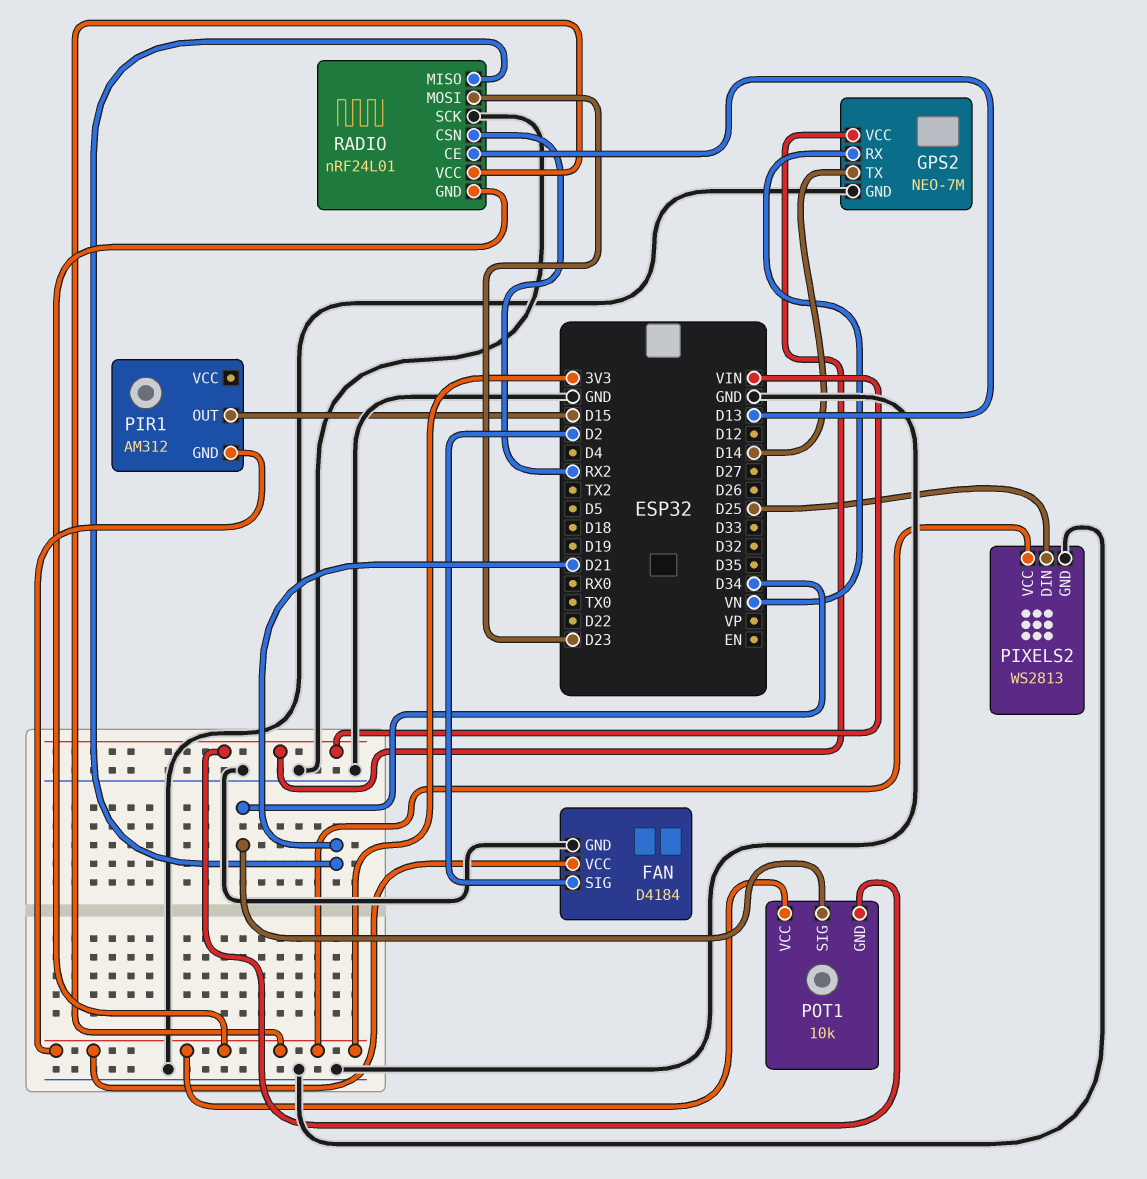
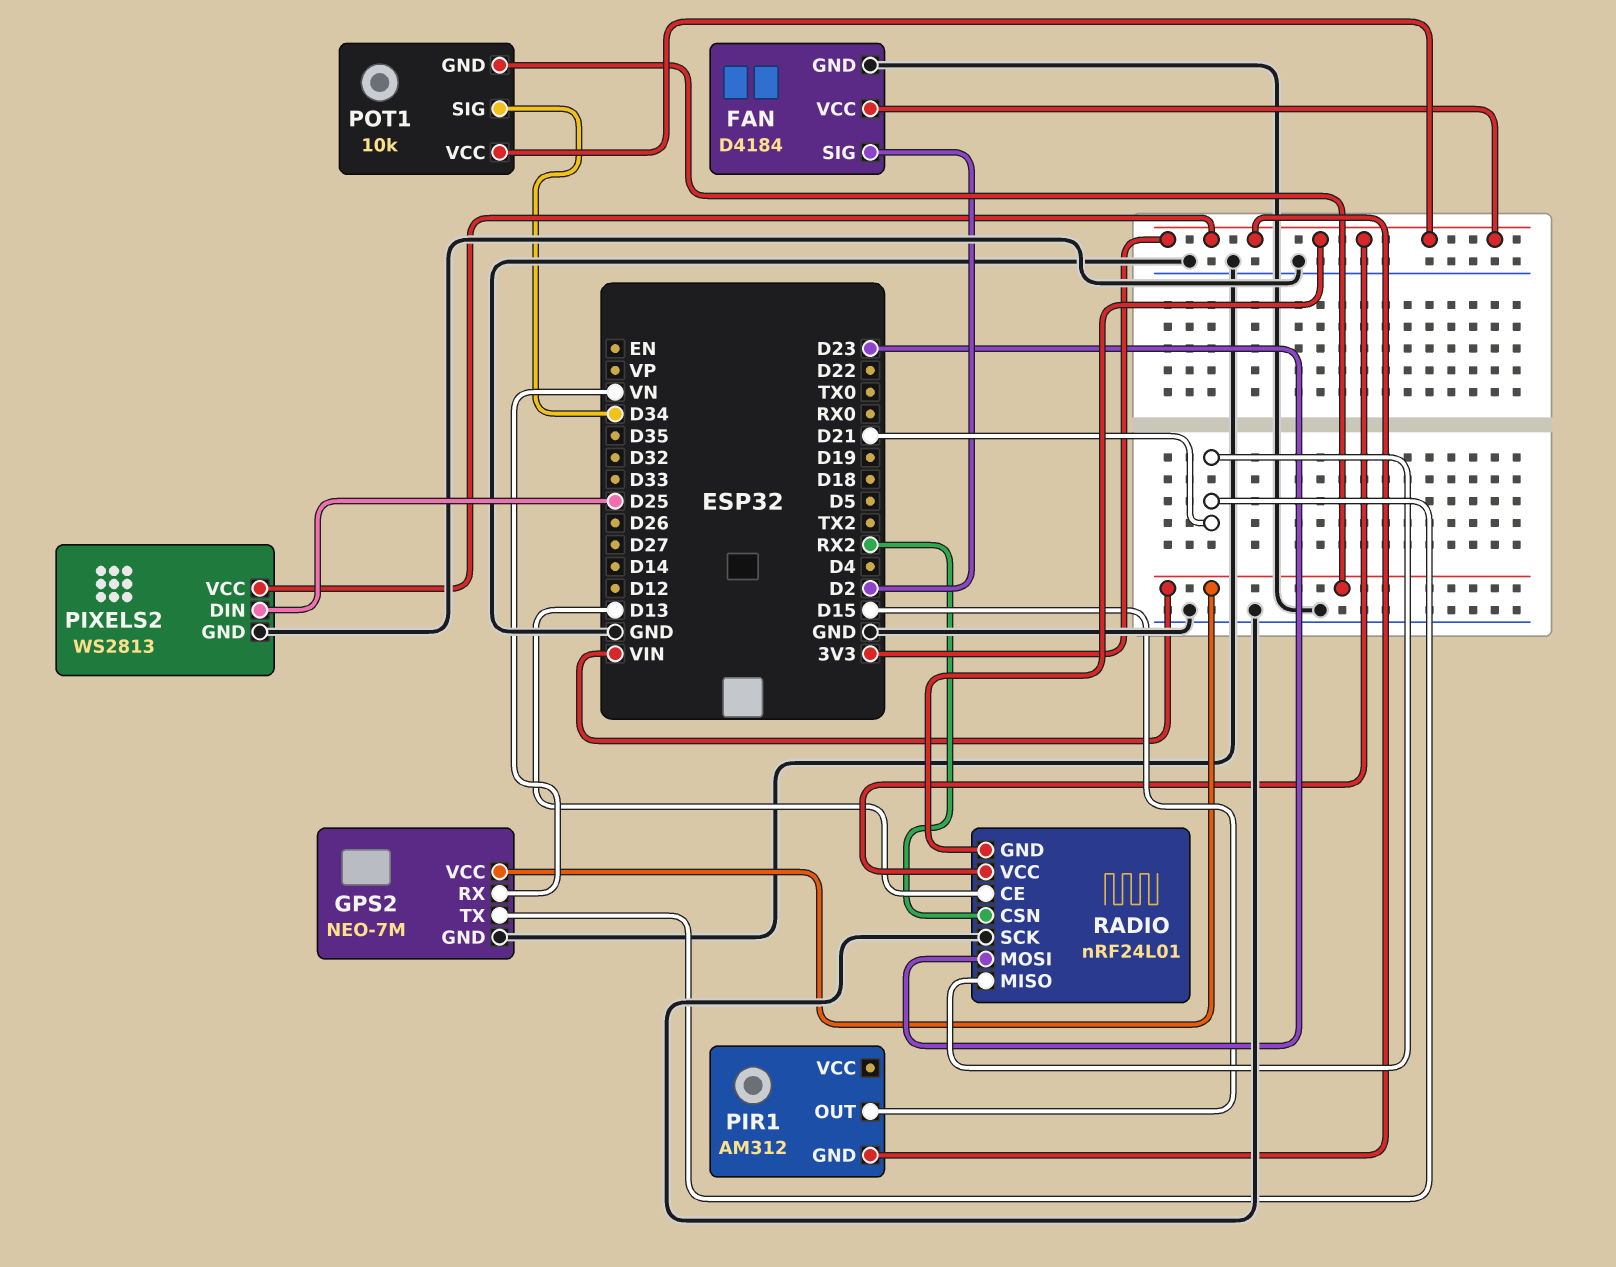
GPS2 pin TX: D14 -> D21

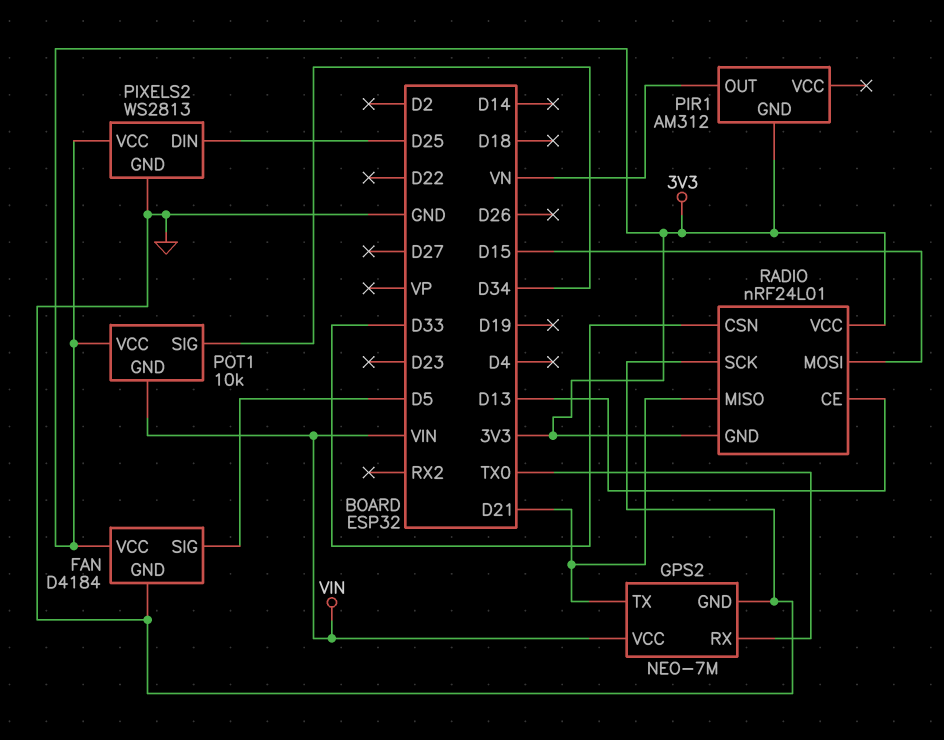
FAN pin SIG: D2 -> D5
GPS2 pin RX: VN -> TX0
PIR1 pin OUT: D15 -> VN
RADIO pin CSN: RX2 -> D33
RADIO pin MOSI: D23 -> D15

